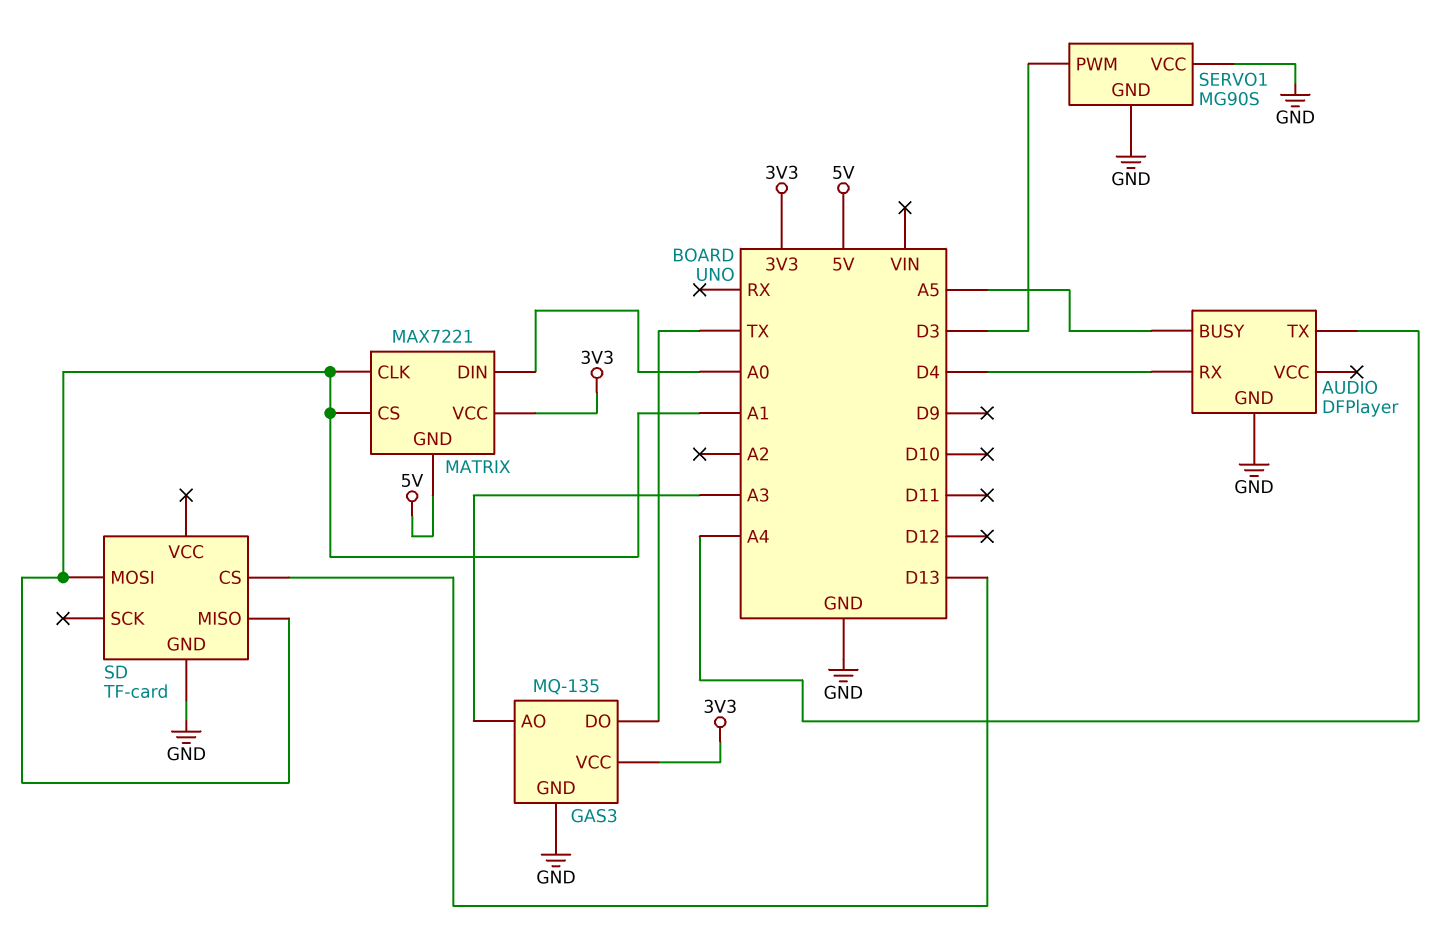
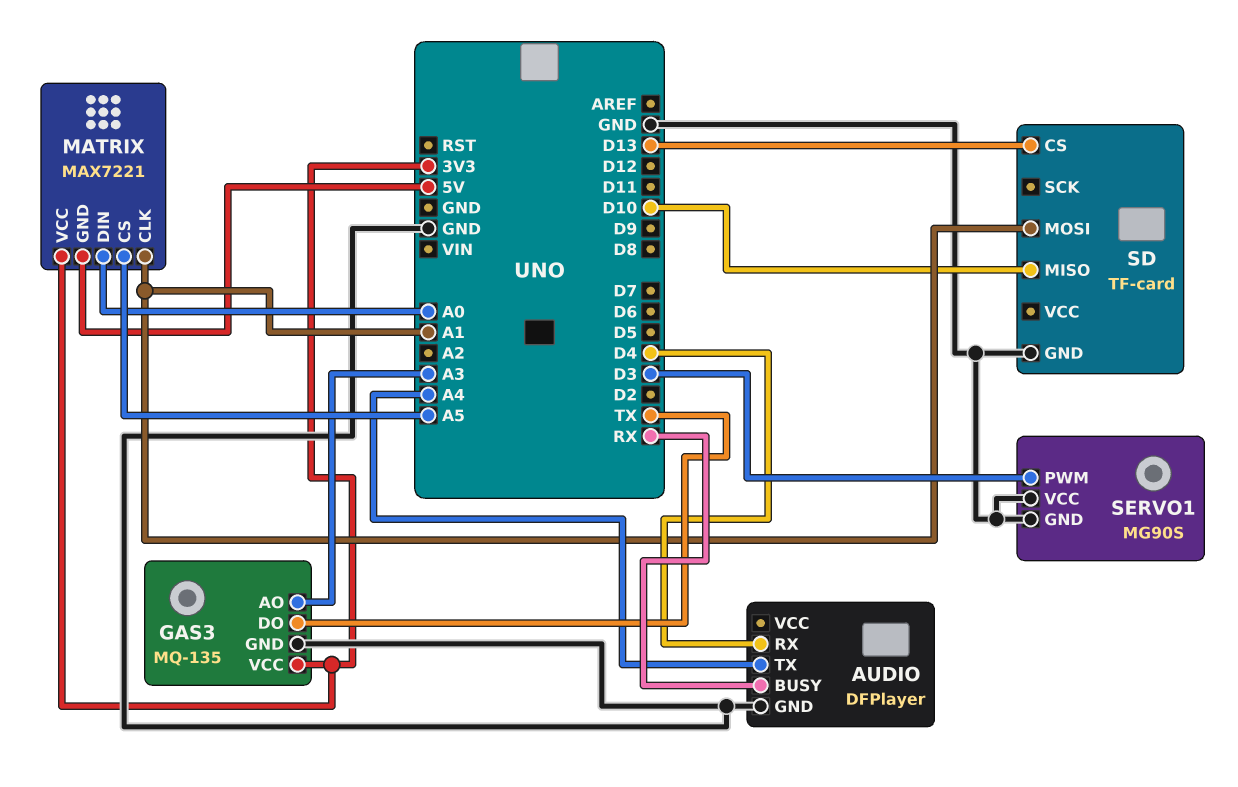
AUDIO pin BUSY: A5 -> RX
MATRIX pin CS: A1 -> A5
SD pin MISO: A1 -> D10

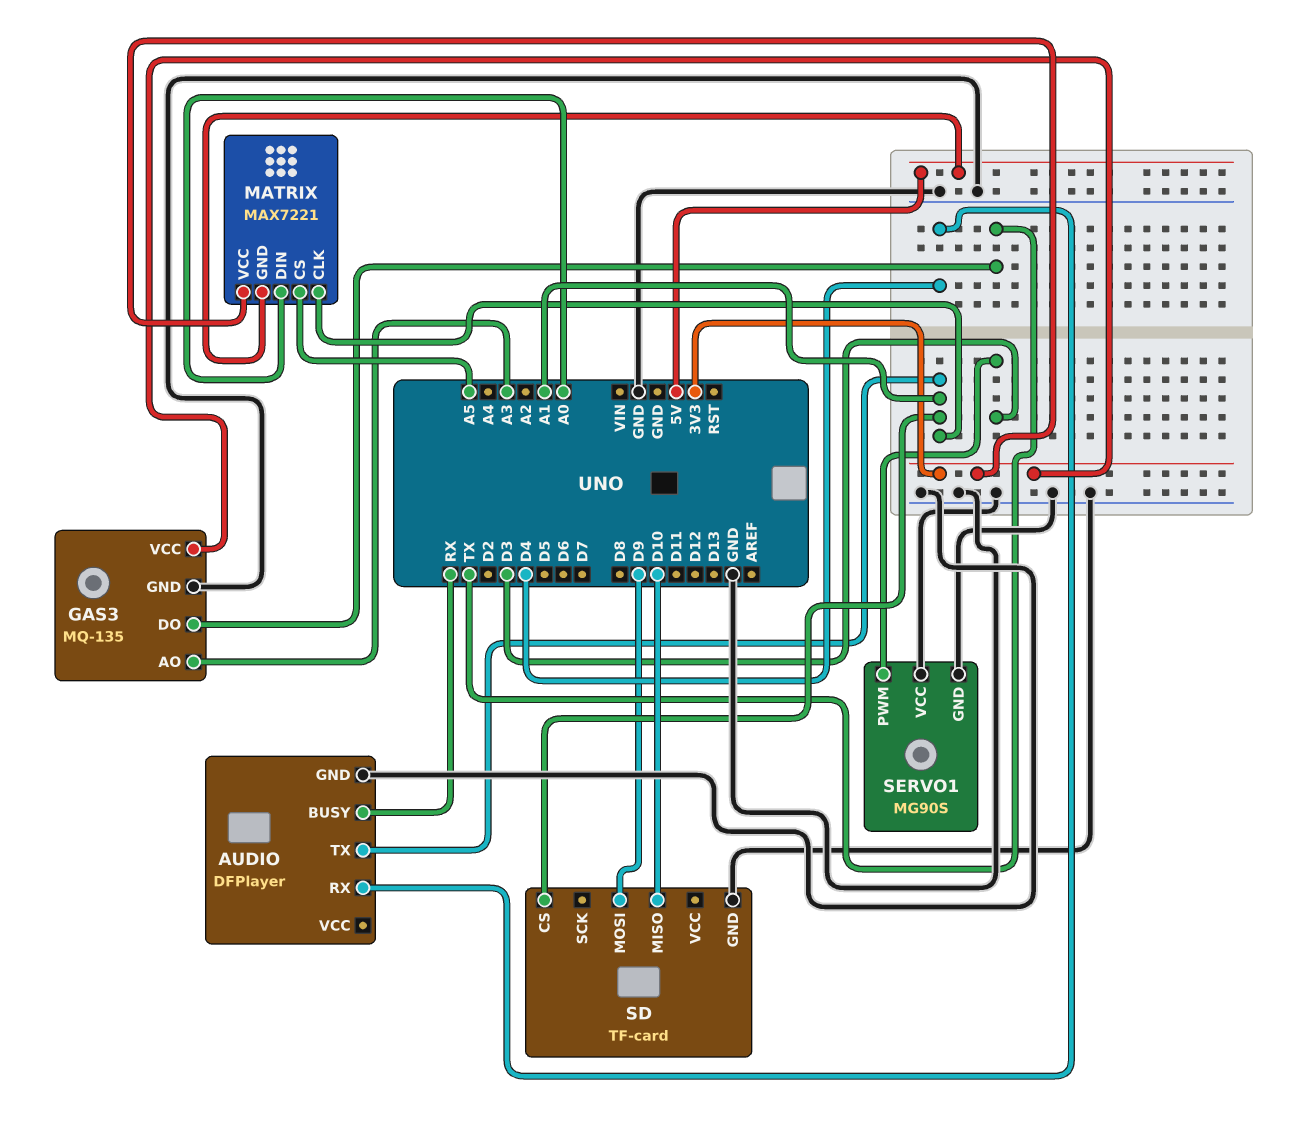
AUDIO pin TX: A4 -> A1
SD pin CS: D13 -> A1
SD pin MOSI: A1 -> D9

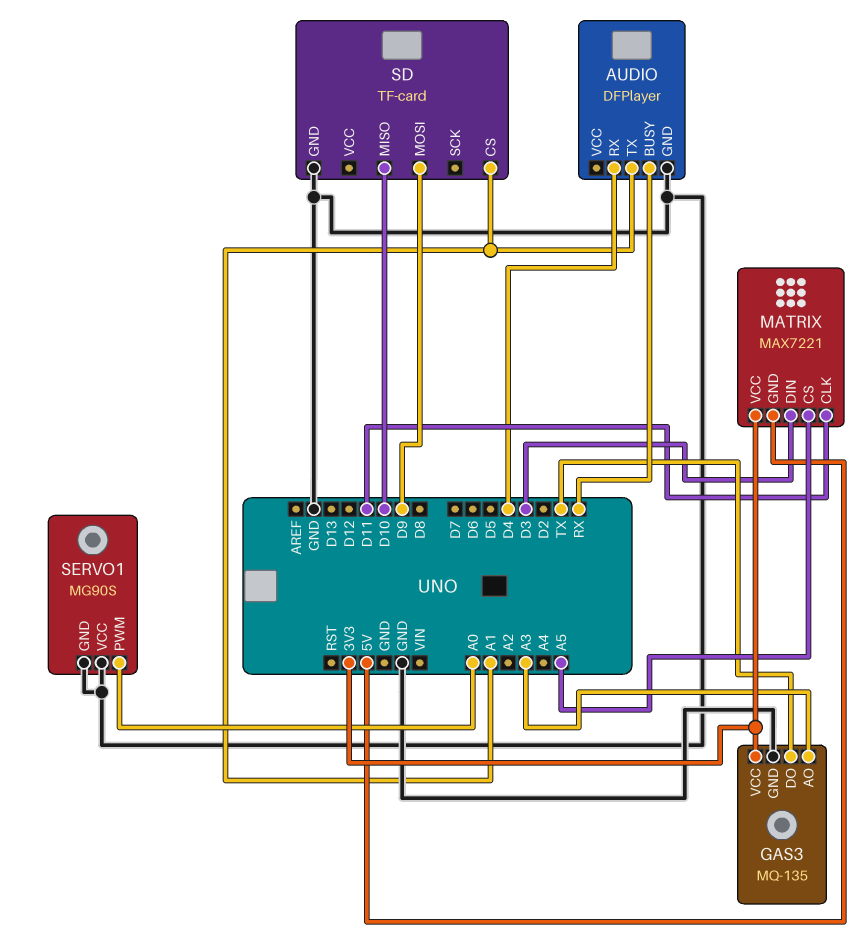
MATRIX pin CLK: A1 -> D11
MATRIX pin DIN: A0 -> D3
SERVO1 pin PWM: D3 -> A0

